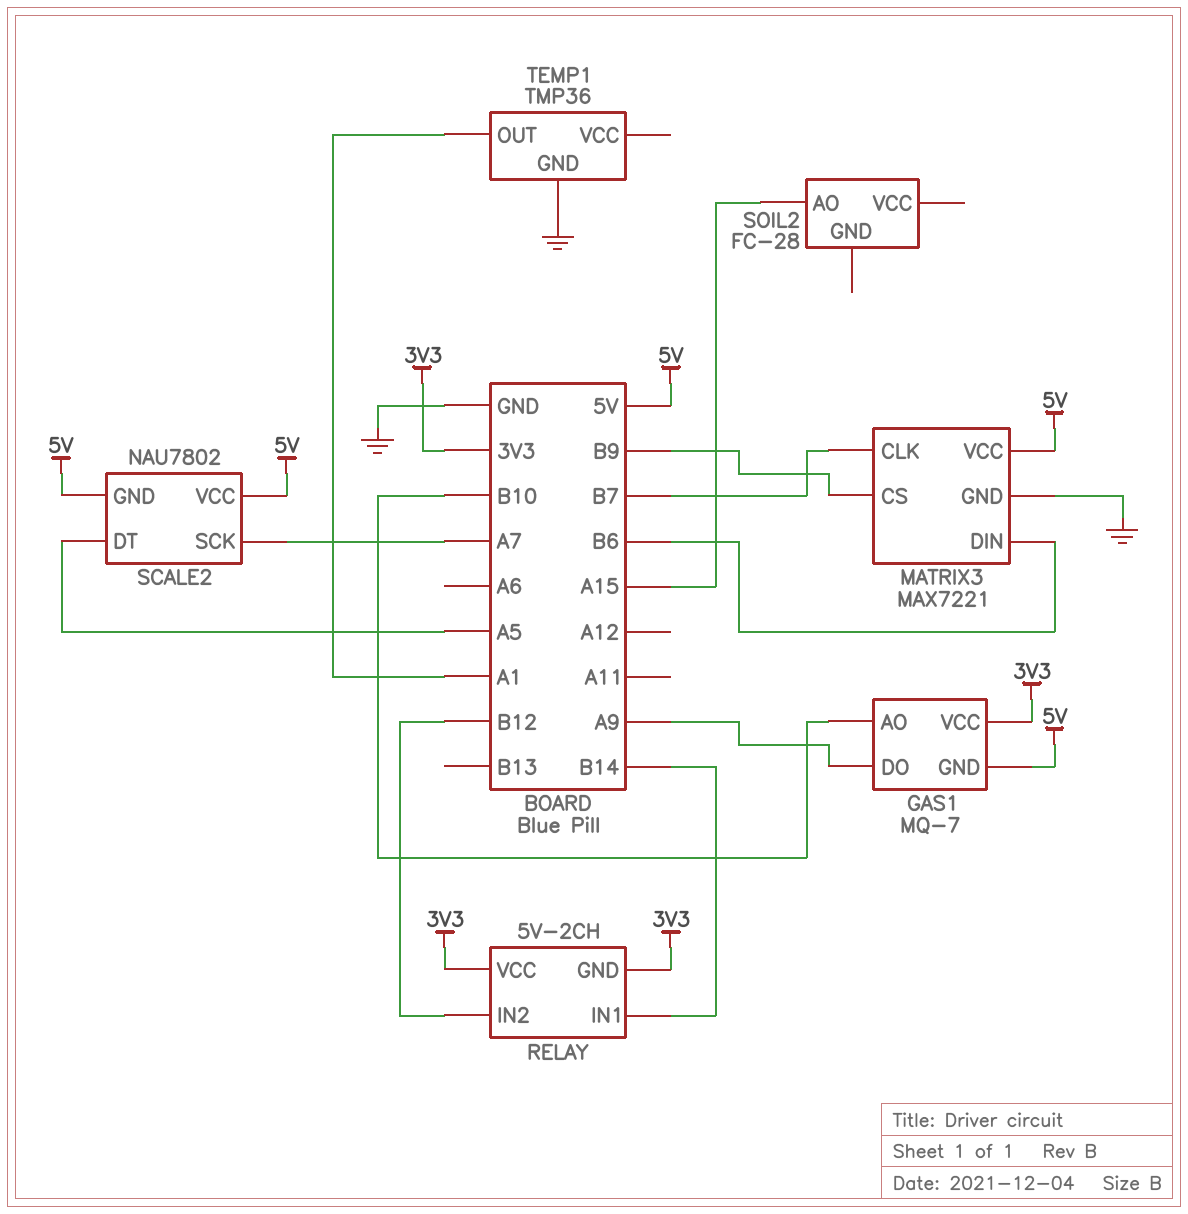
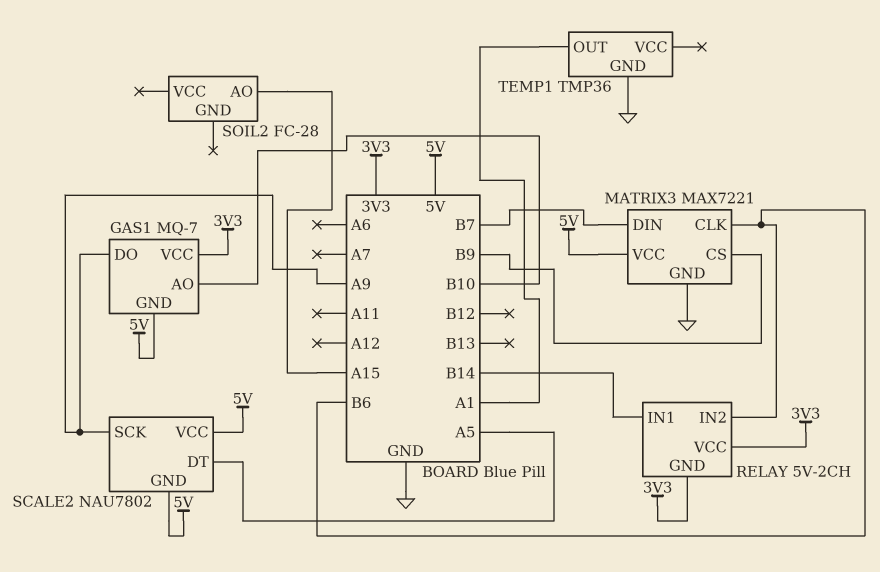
MATRIX3 pin CLK: B7 -> B6
MATRIX3 pin DIN: B6 -> B7
RELAY pin IN2: B12 -> B6
SCALE2 pin SCK: A7 -> A9

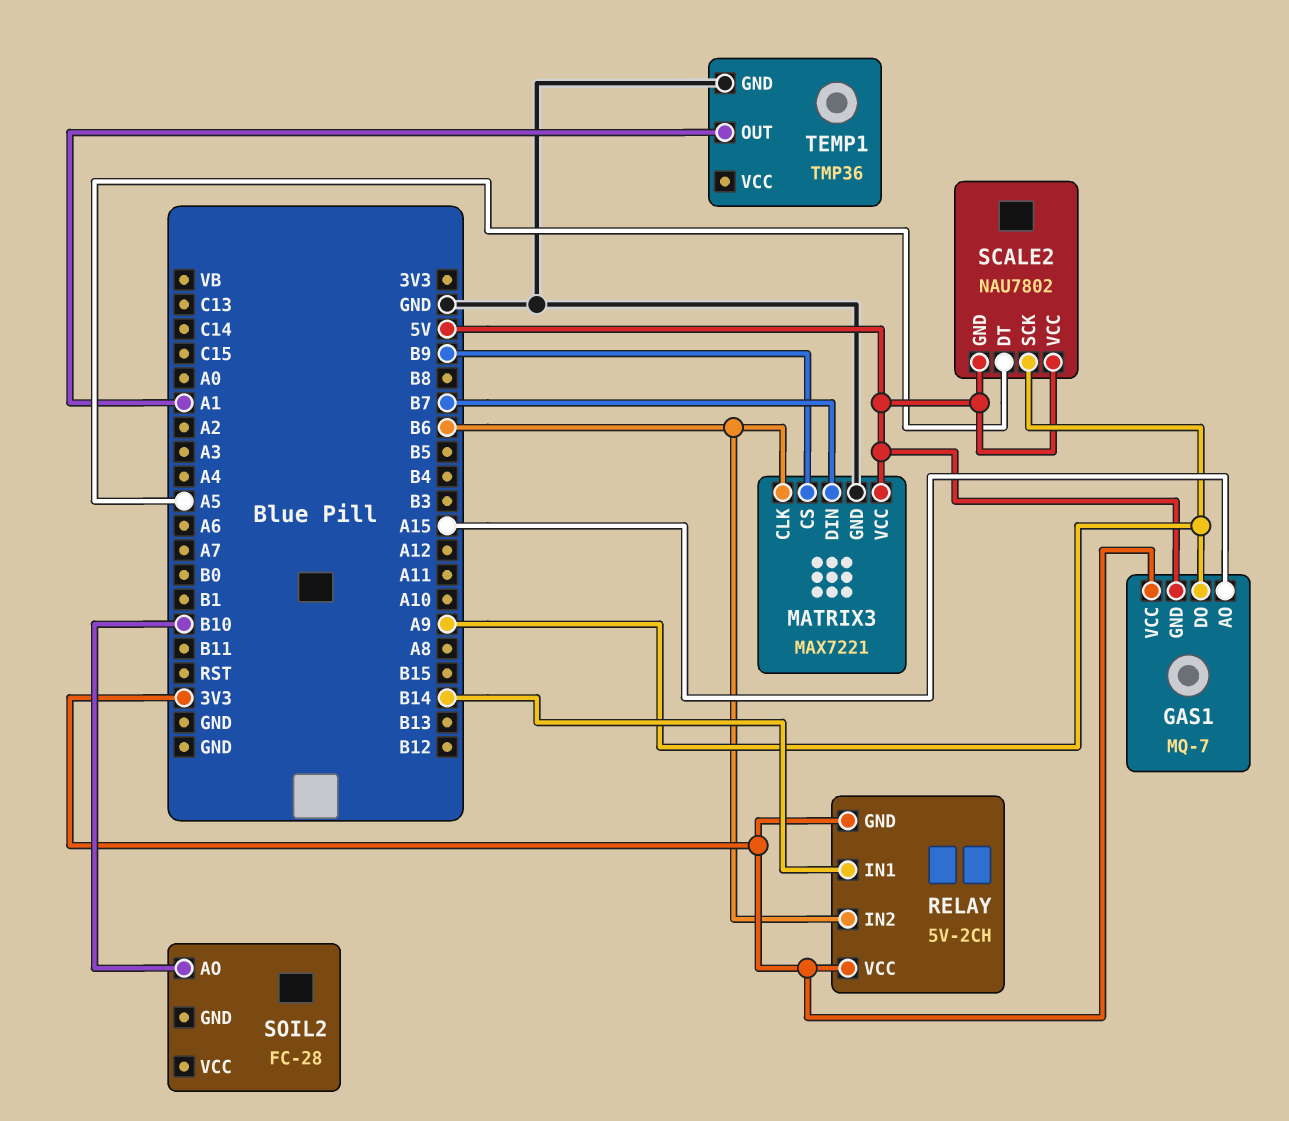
GAS1 pin AO: B10 -> A15
SOIL2 pin AO: A15 -> B10

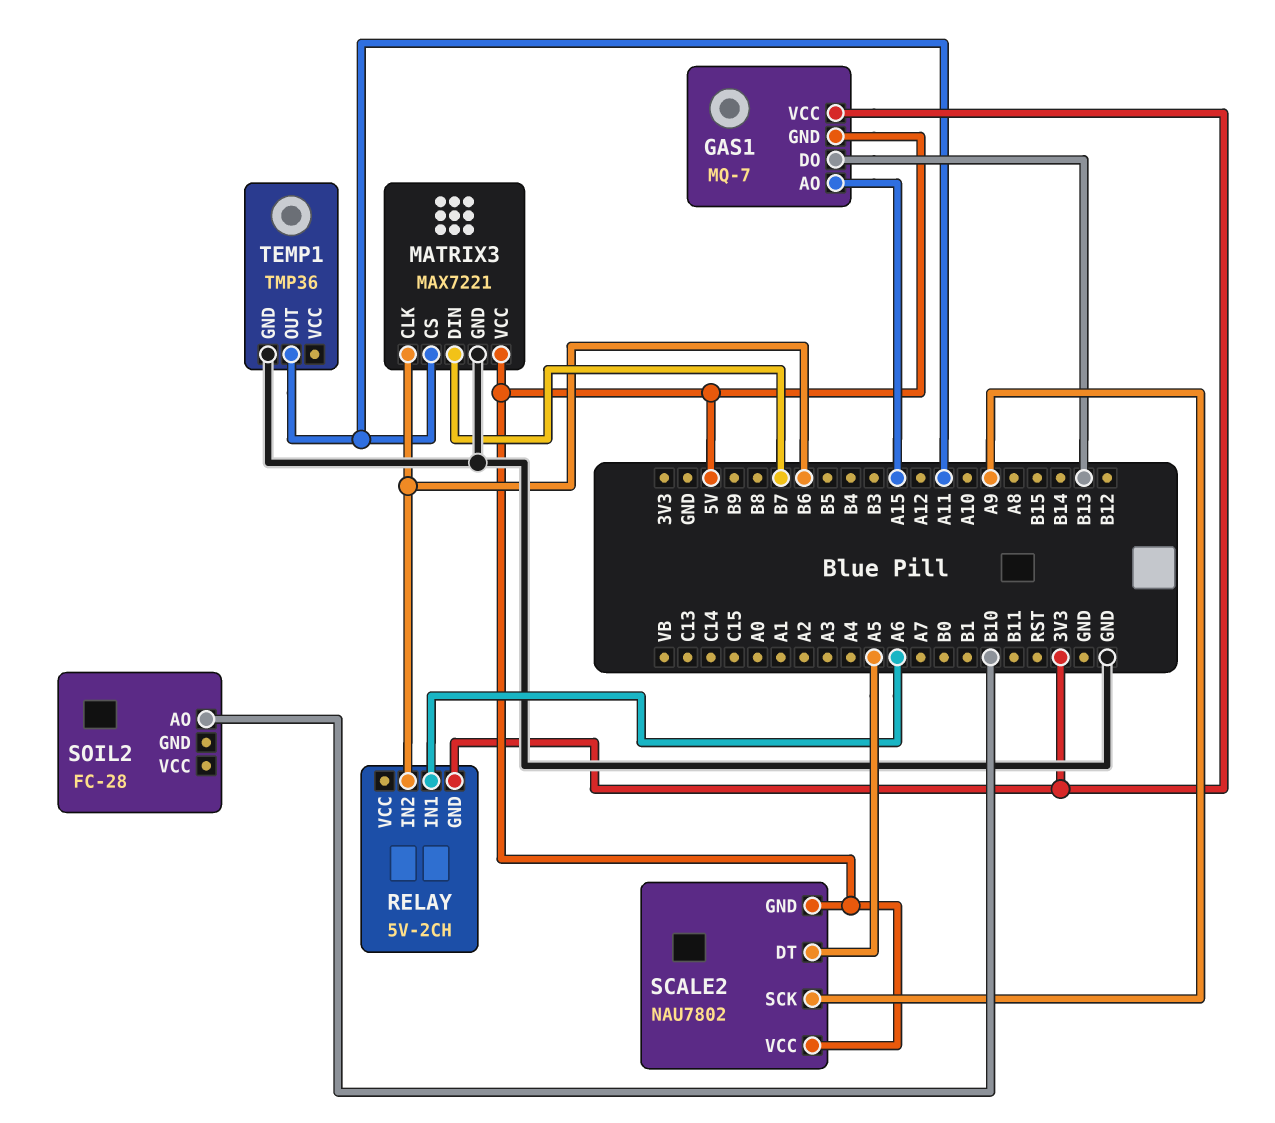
GAS1 pin DO: A9 -> B13
MATRIX3 pin CS: B9 -> A11
RELAY pin IN1: B14 -> A6
RELAY pin VCC: 3V3 -> none
TEMP1 pin OUT: A1 -> A11

